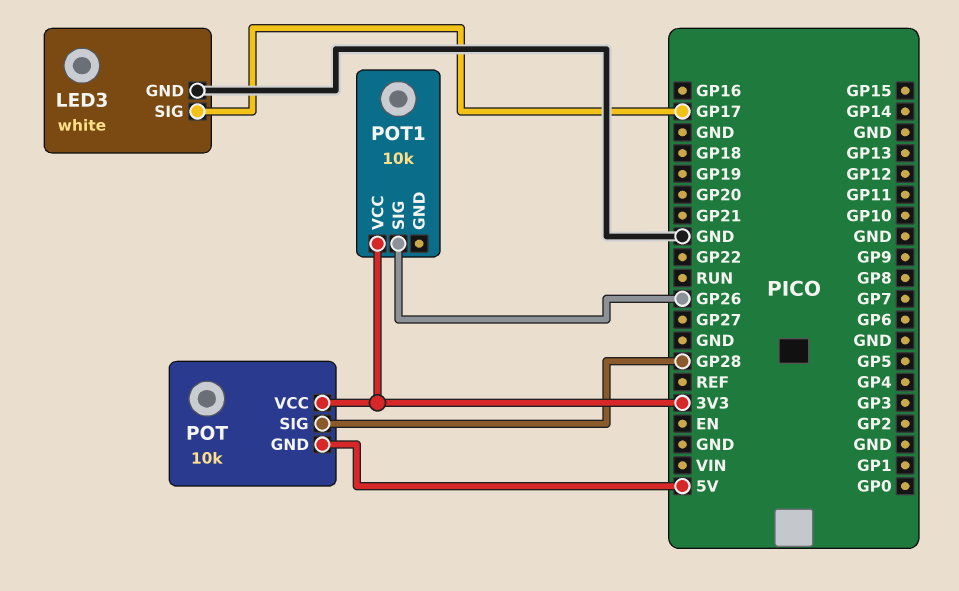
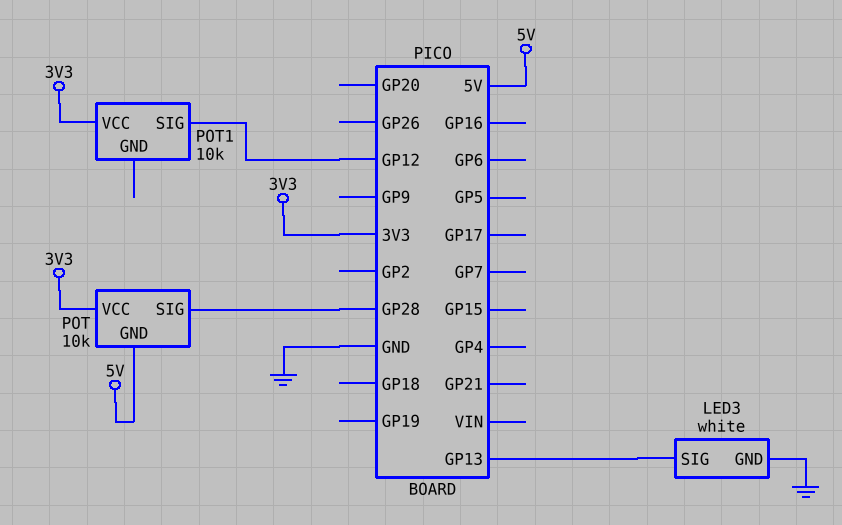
LED3 pin SIG: GP17 -> GP13
POT1 pin SIG: GP26 -> GP12

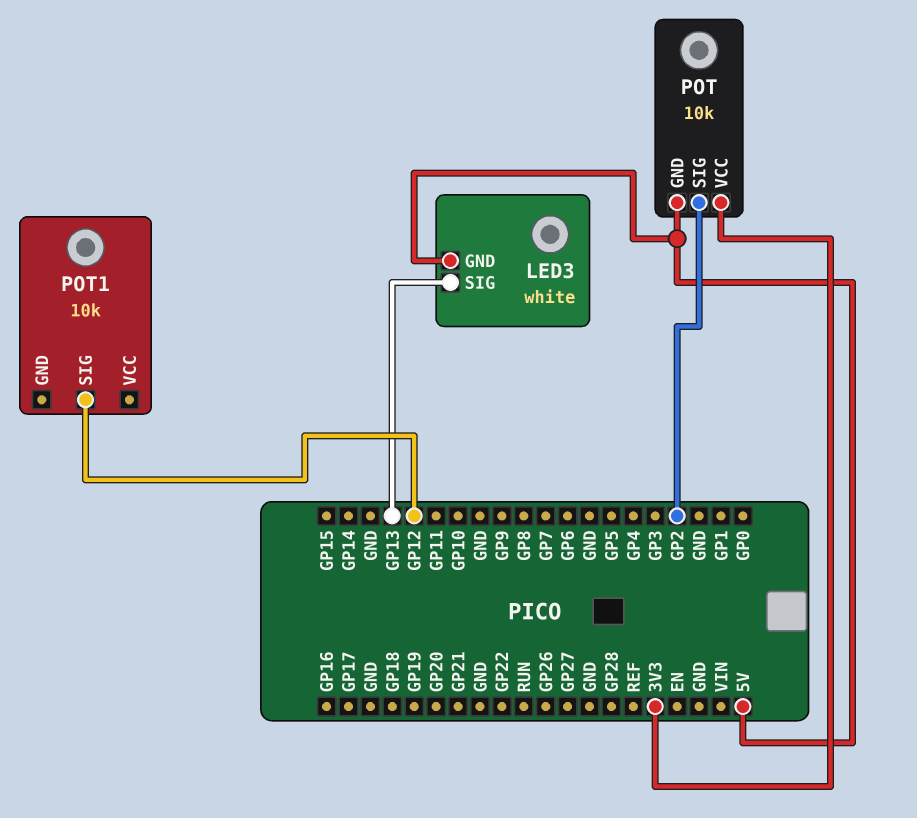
LED3 pin GND: GND -> 5V
POT pin SIG: GP28 -> GP2
POT1 pin VCC: 3V3 -> none

